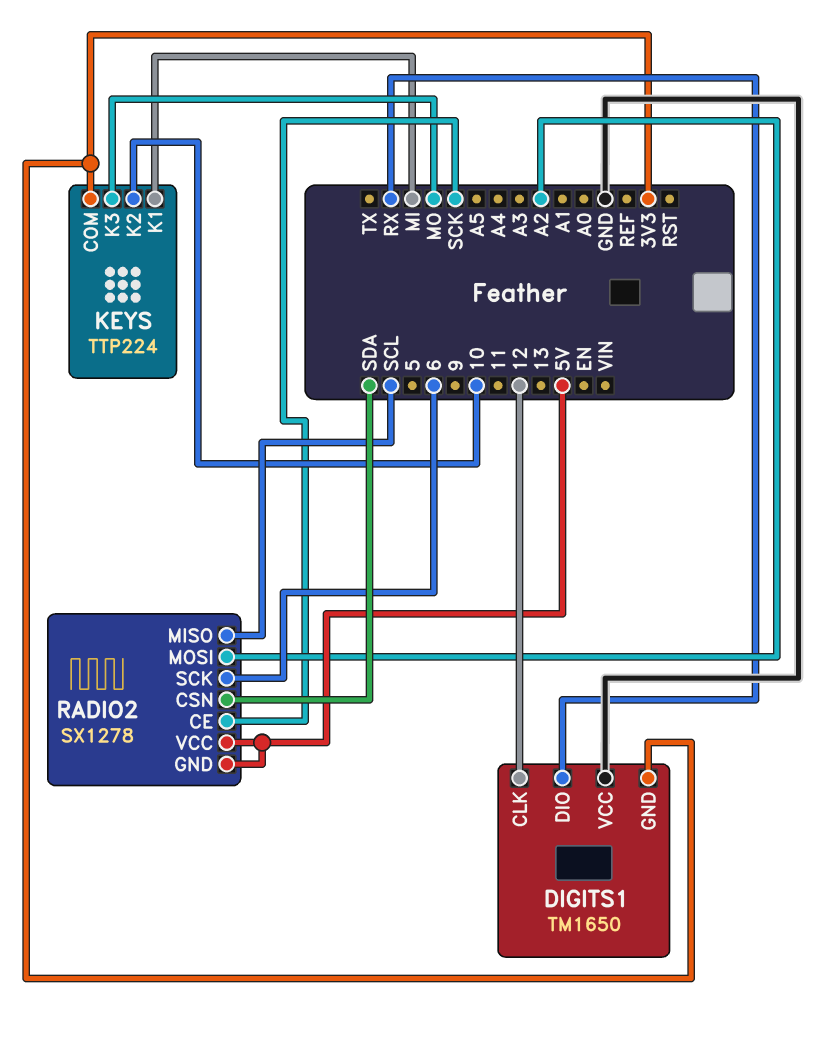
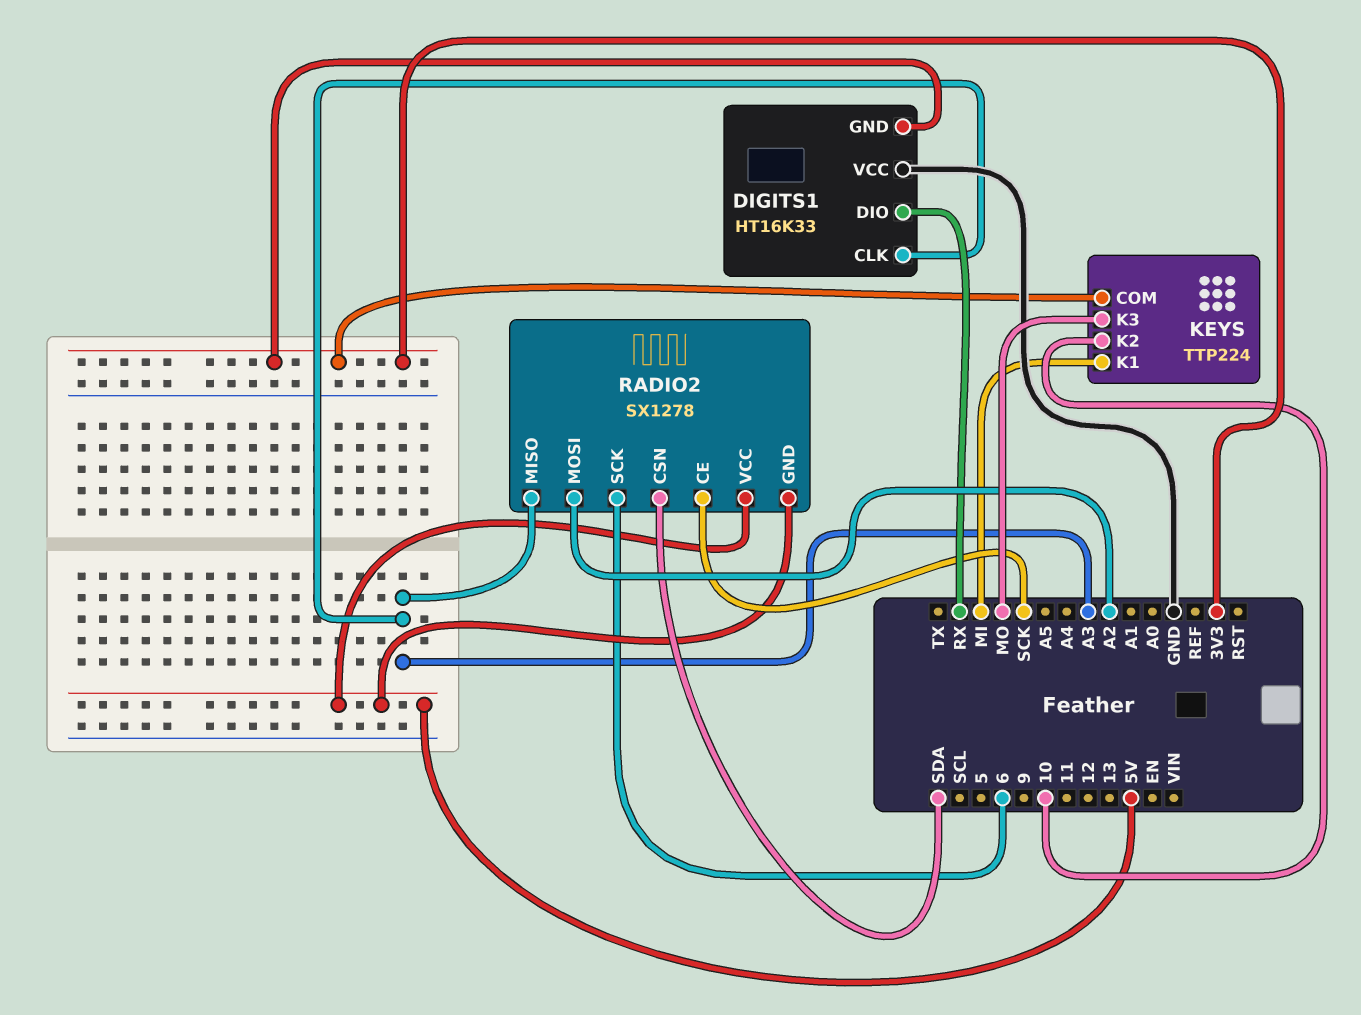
DIGITS1: TM1650 -> HT16K33
DIGITS1 pin CLK: 12 -> A3
RADIO2 pin MISO: SCL -> A3

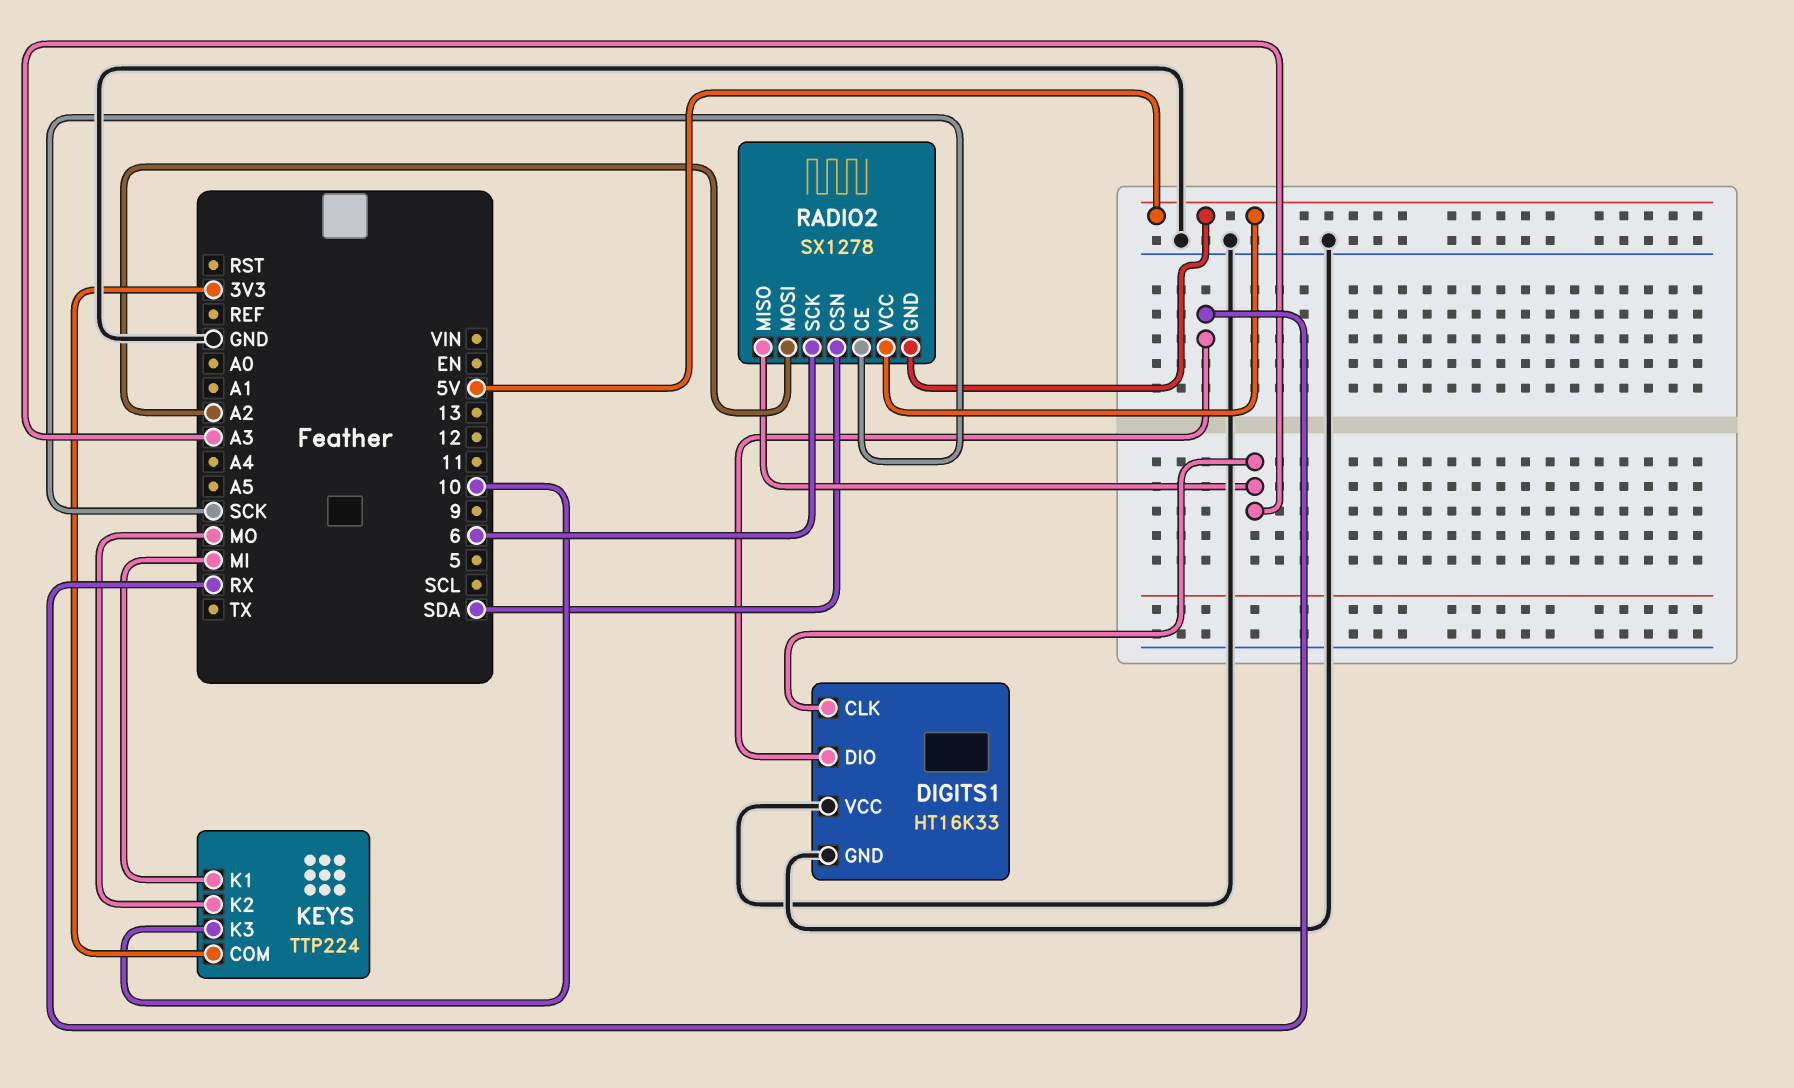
DIGITS1 pin GND: 3V3 -> GND
KEYS pin K2: 10 -> MO
KEYS pin K3: MO -> 10

